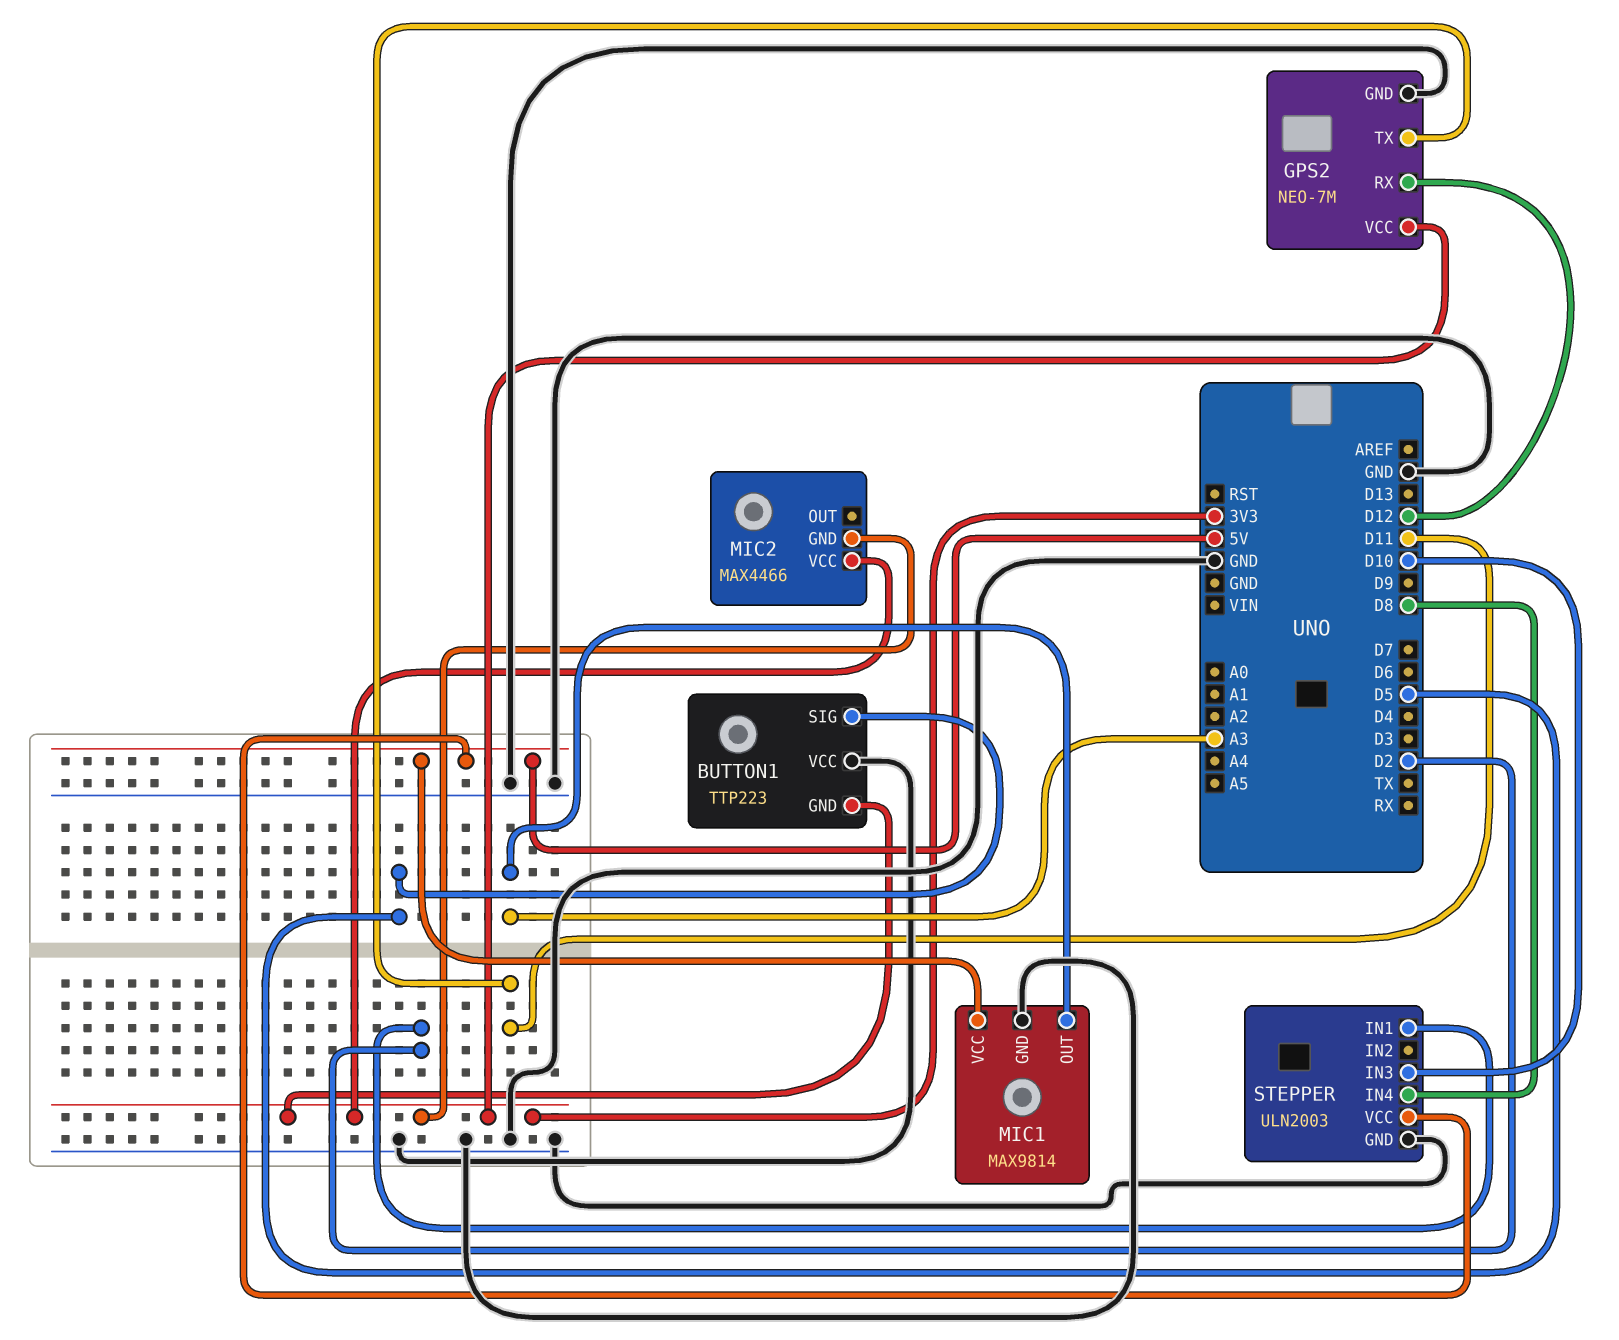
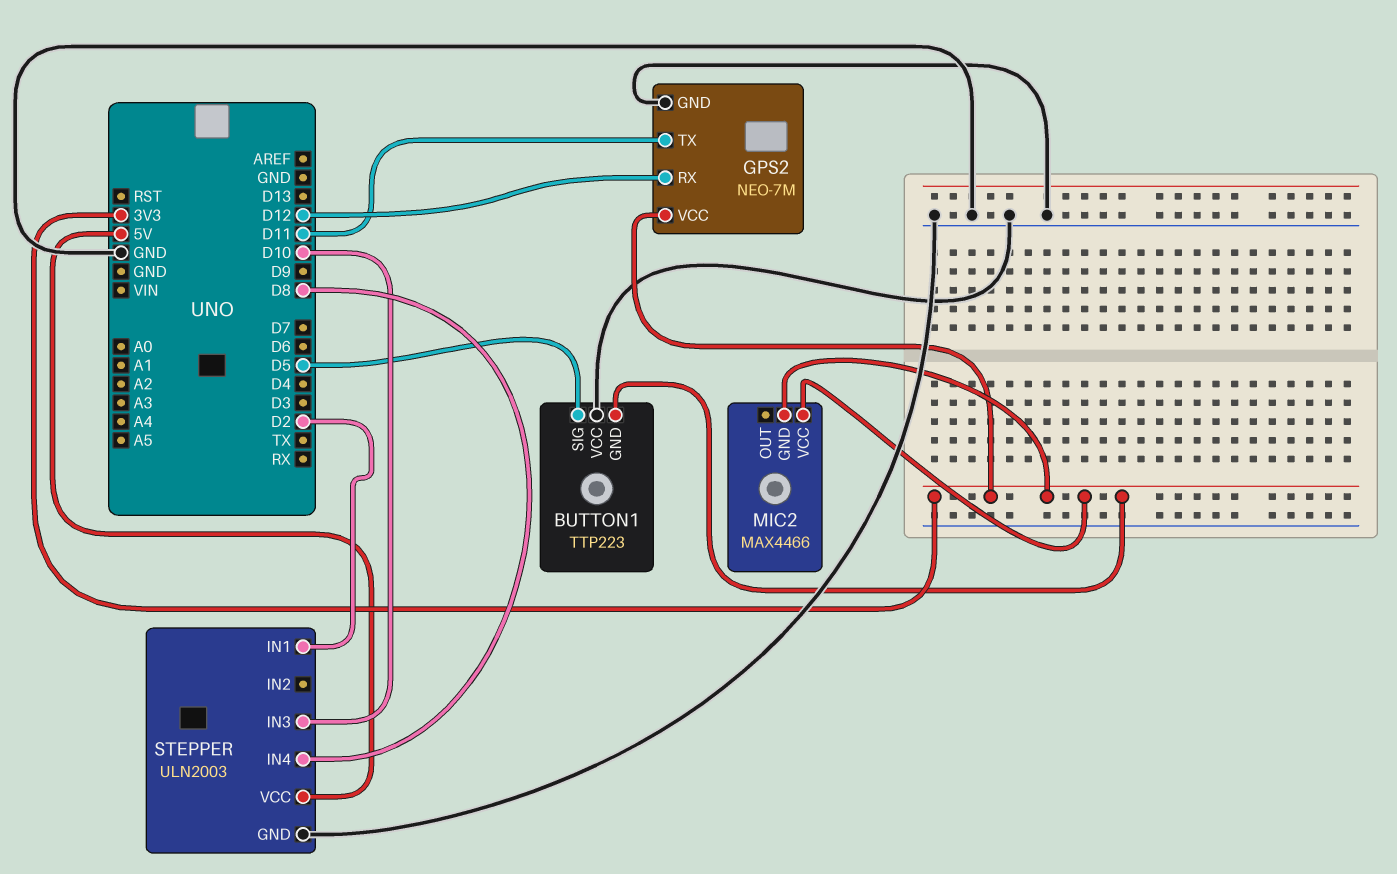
MIC1: MAX9814 -> none
MIC1 pin GND: GND -> none
MIC1 pin OUT: A3 -> none
MIC1 pin VCC: 5V -> none

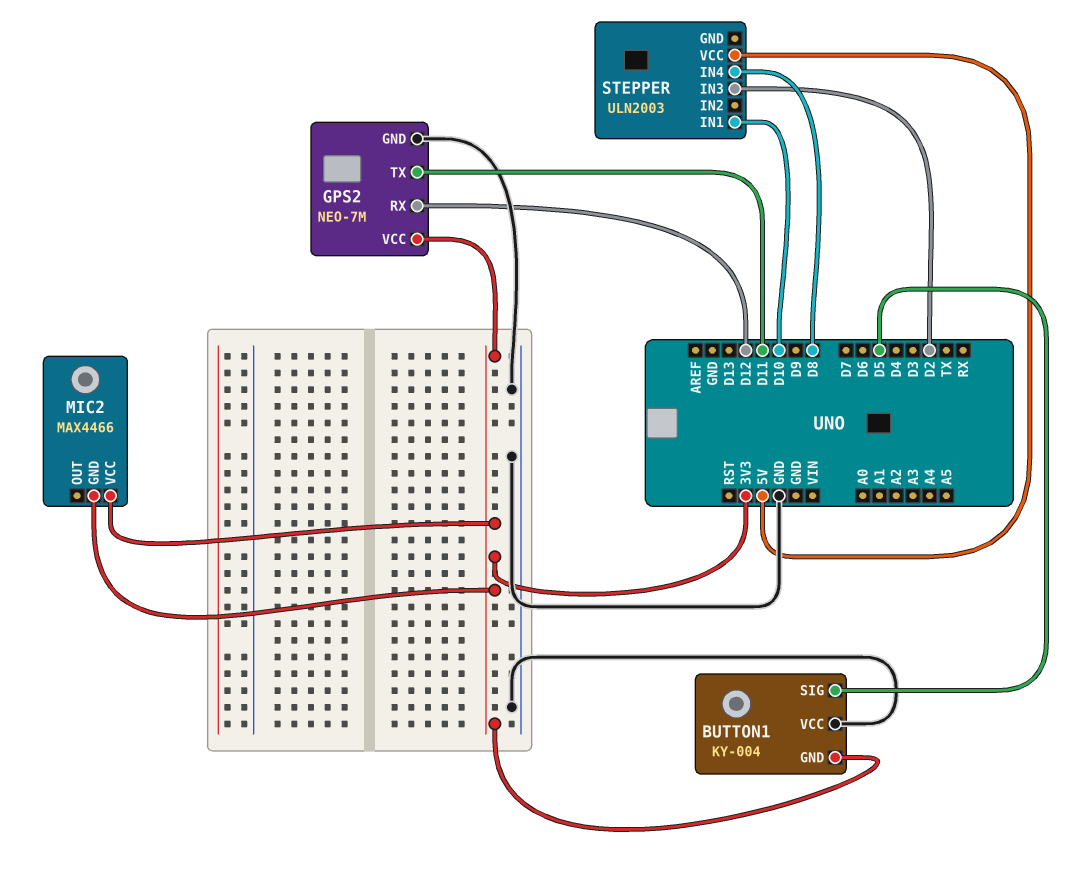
BUTTON1: TTP223 -> KY-004
STEPPER pin GND: GND -> none
STEPPER pin IN1: D2 -> D10
STEPPER pin IN3: D10 -> D2

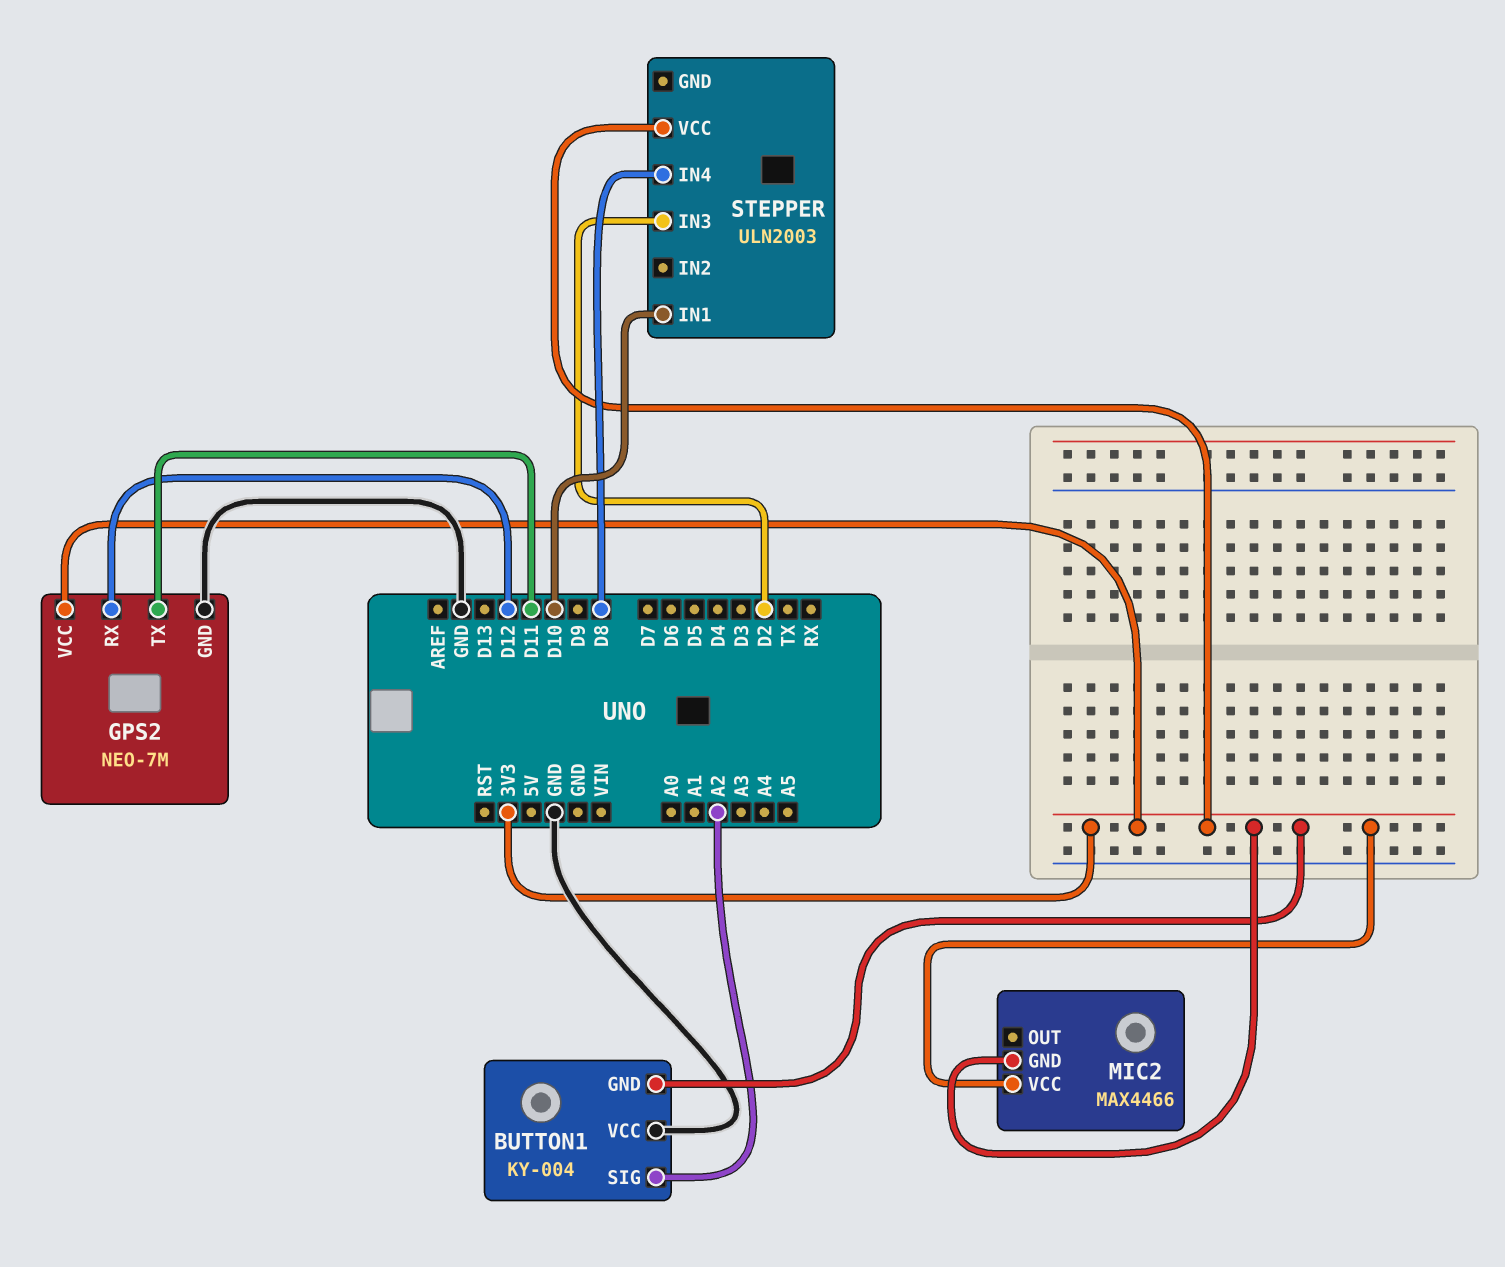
BUTTON1 pin SIG: D5 -> A2
STEPPER pin VCC: 5V -> 3V3

